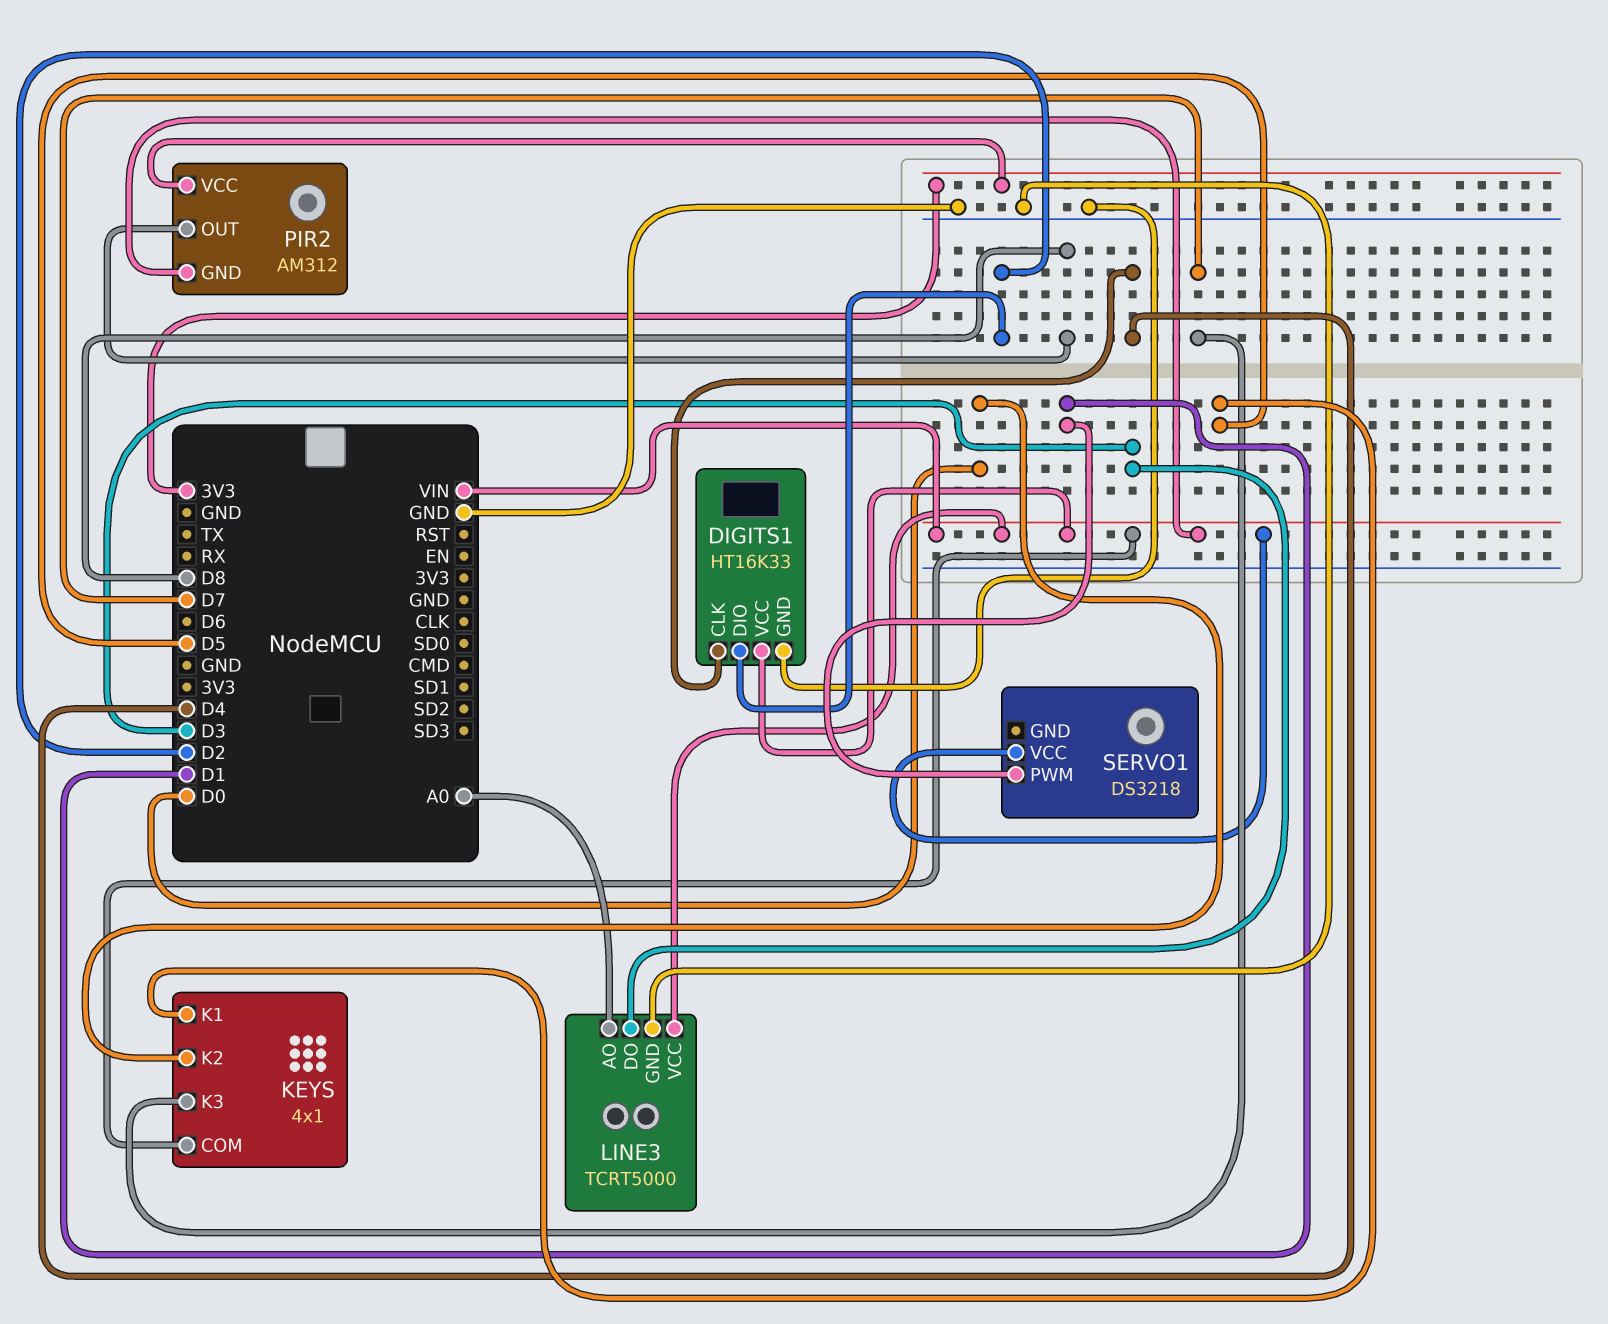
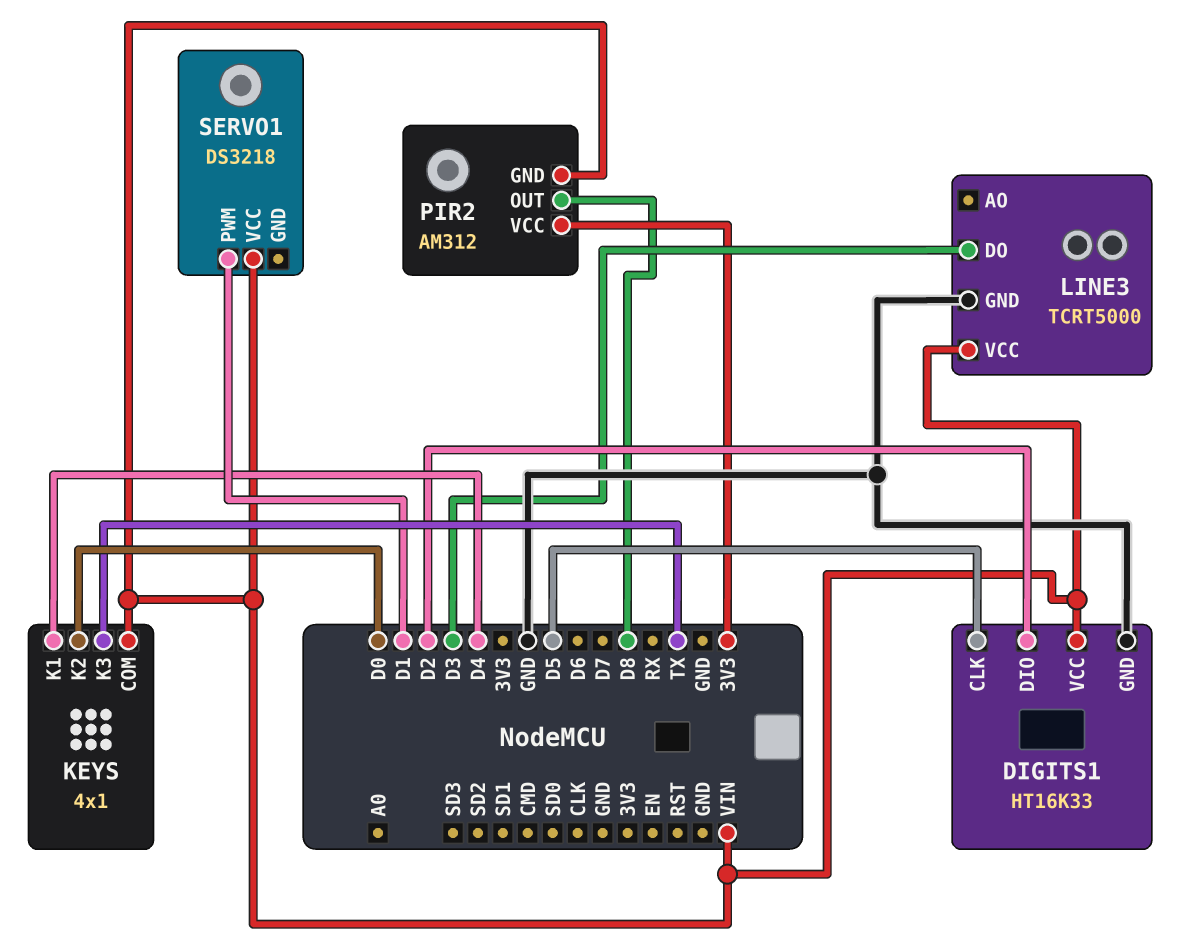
DIGITS1 pin CLK: D4 -> D5
KEYS pin K1: D5 -> D4
KEYS pin K3: D7 -> TX
LINE3 pin AO: A0 -> none

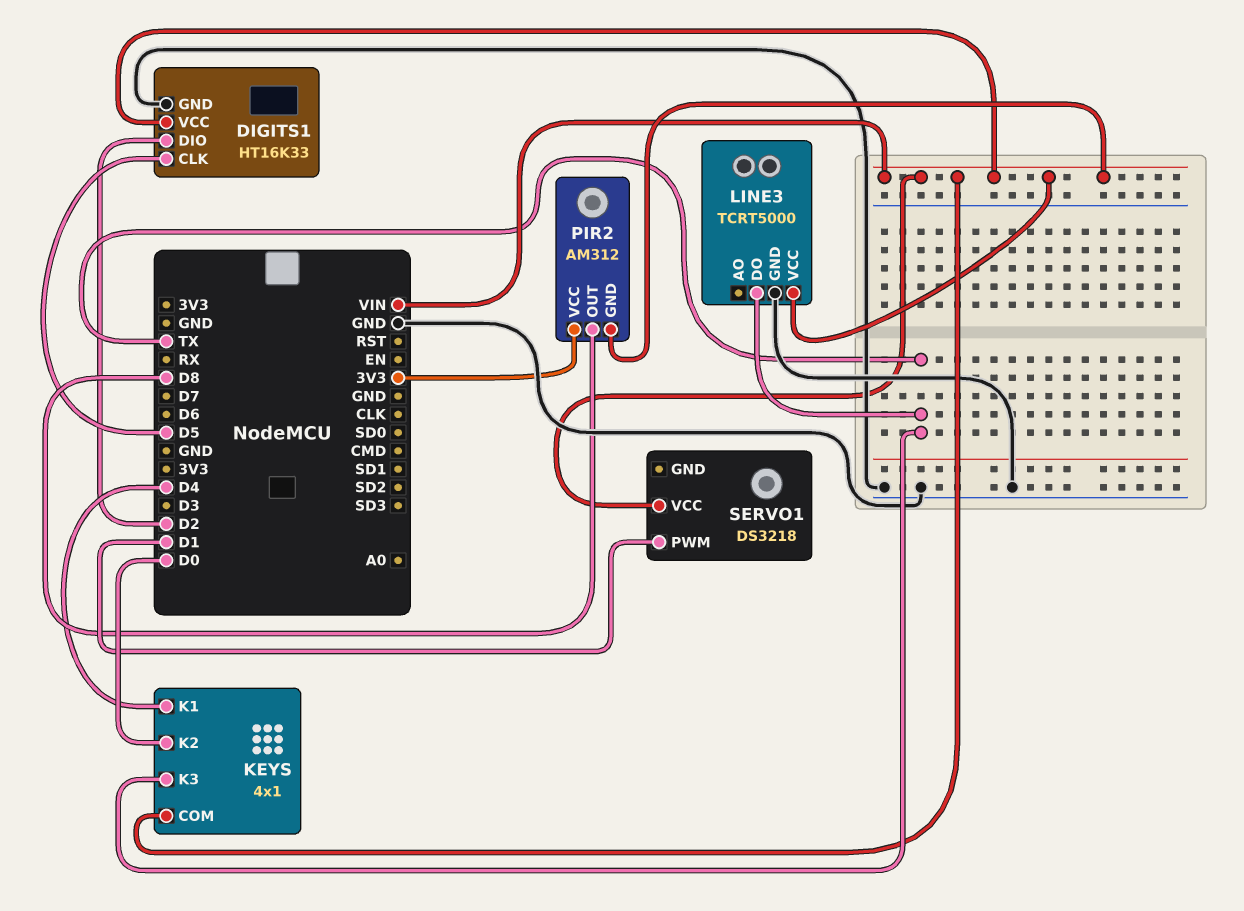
LINE3 pin DO: D3 -> TX

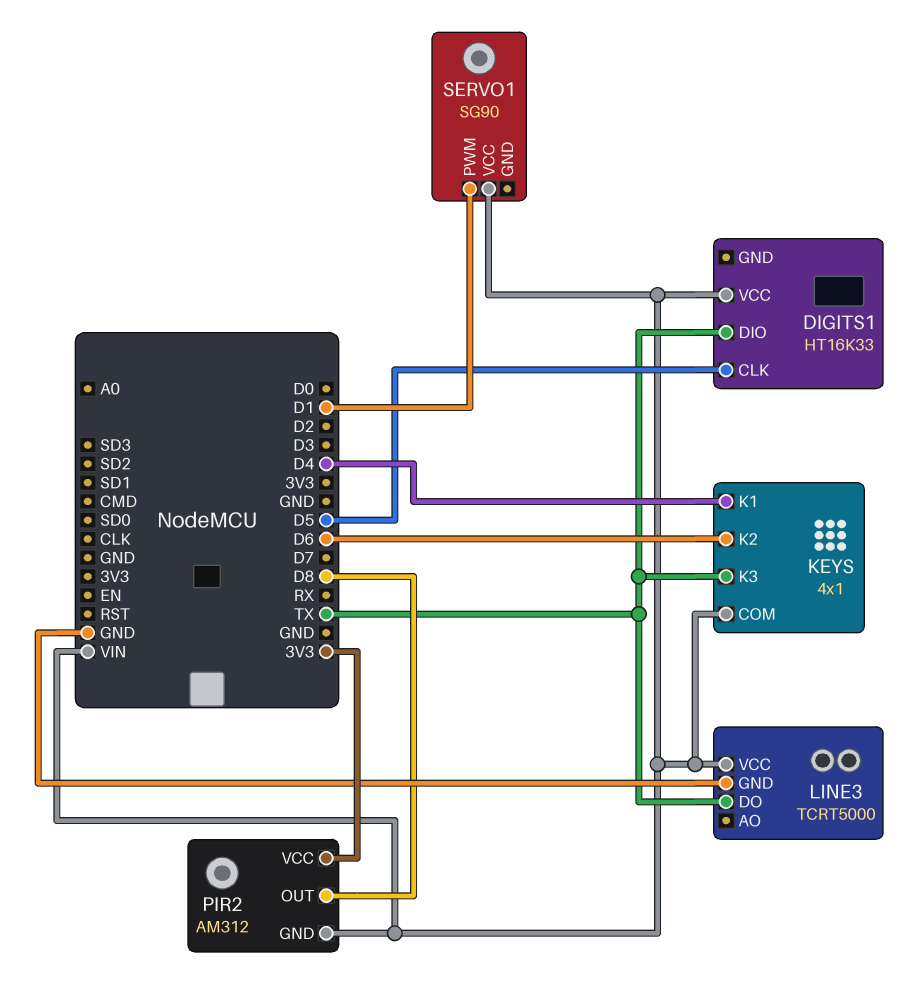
DIGITS1 pin DIO: D2 -> TX
DIGITS1 pin GND: GND -> none
KEYS pin K2: D0 -> D6
SERVO1: DS3218 -> SG90

